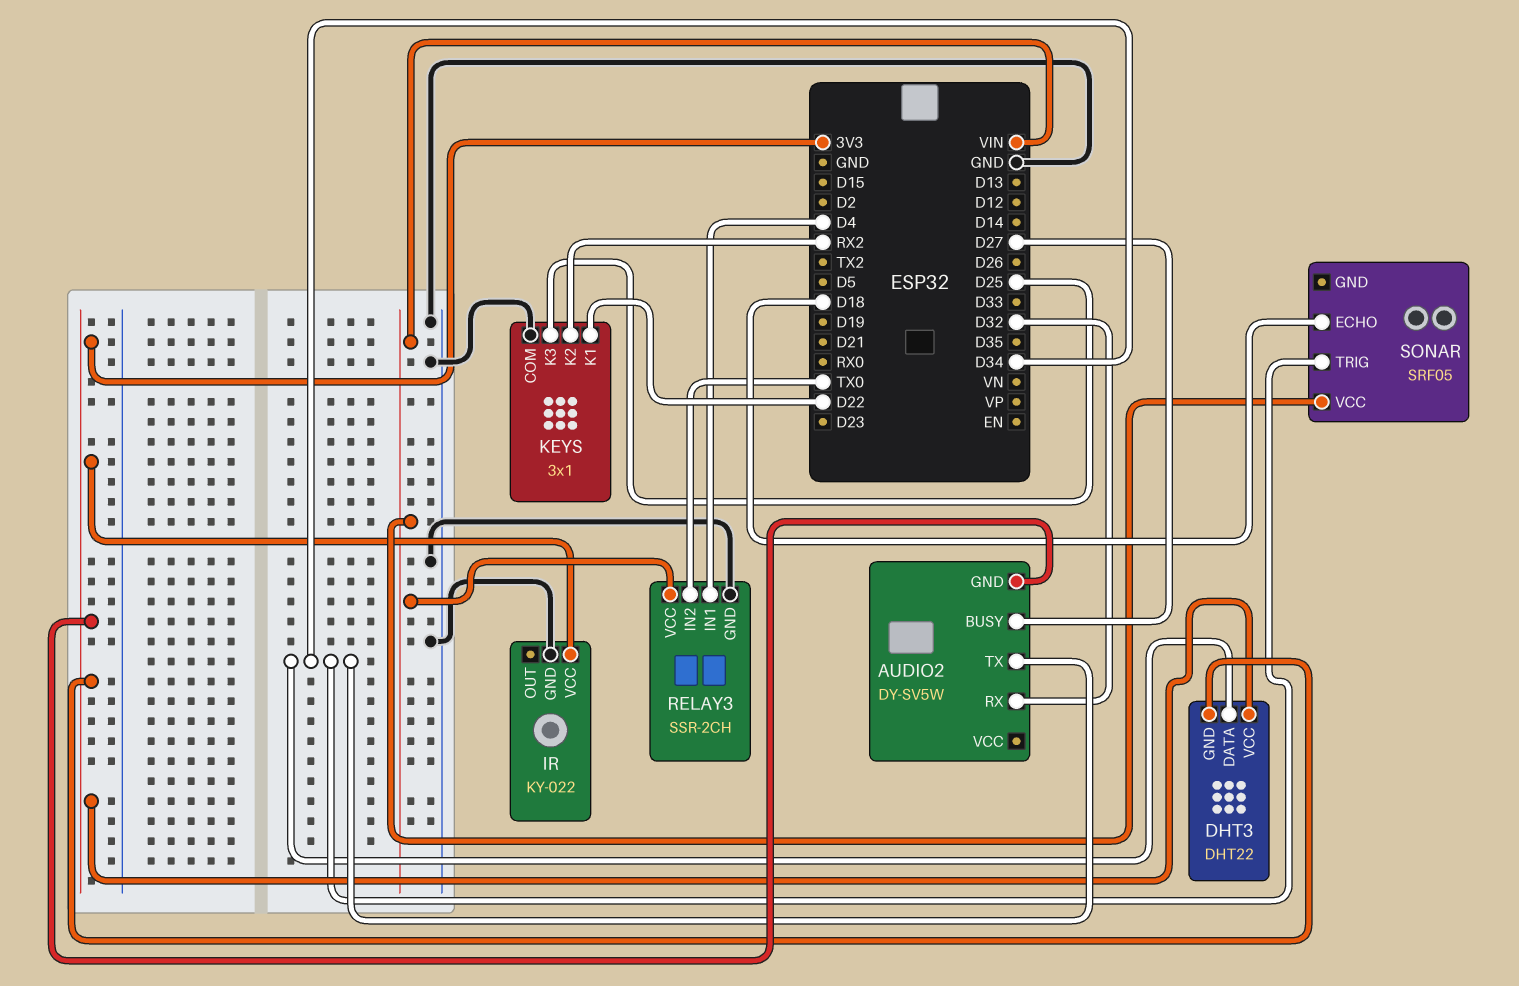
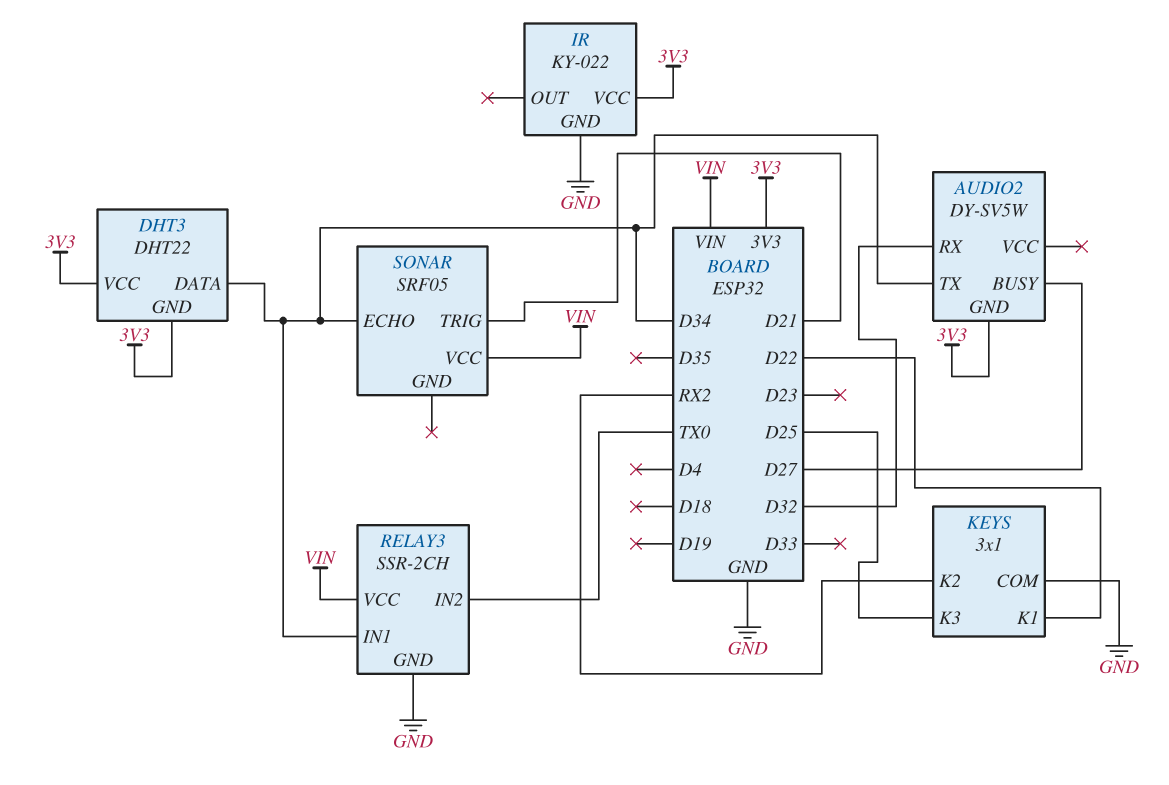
RELAY3 pin IN1: D4 -> D34
SONAR pin ECHO: D18 -> D34
SONAR pin TRIG: D34 -> D21

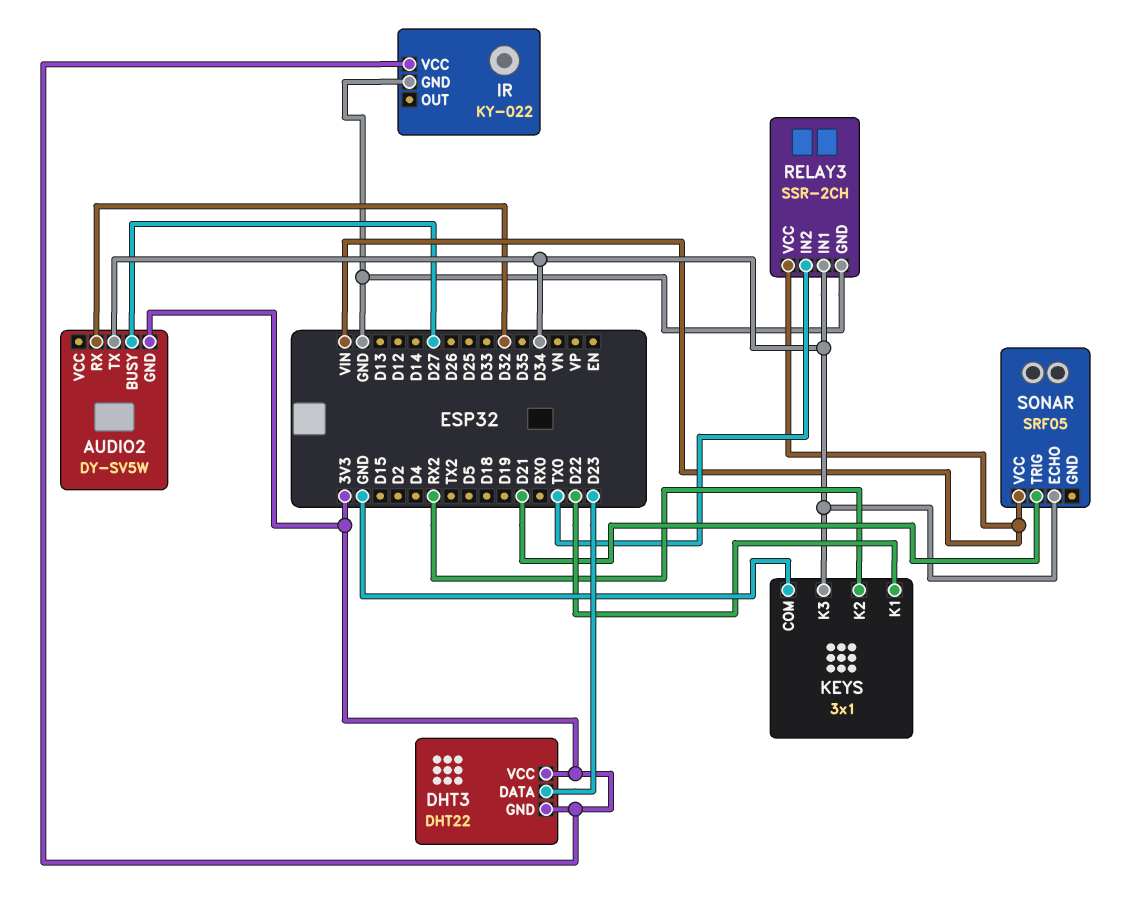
DHT3 pin DATA: D34 -> D23
KEYS pin K3: D25 -> D34

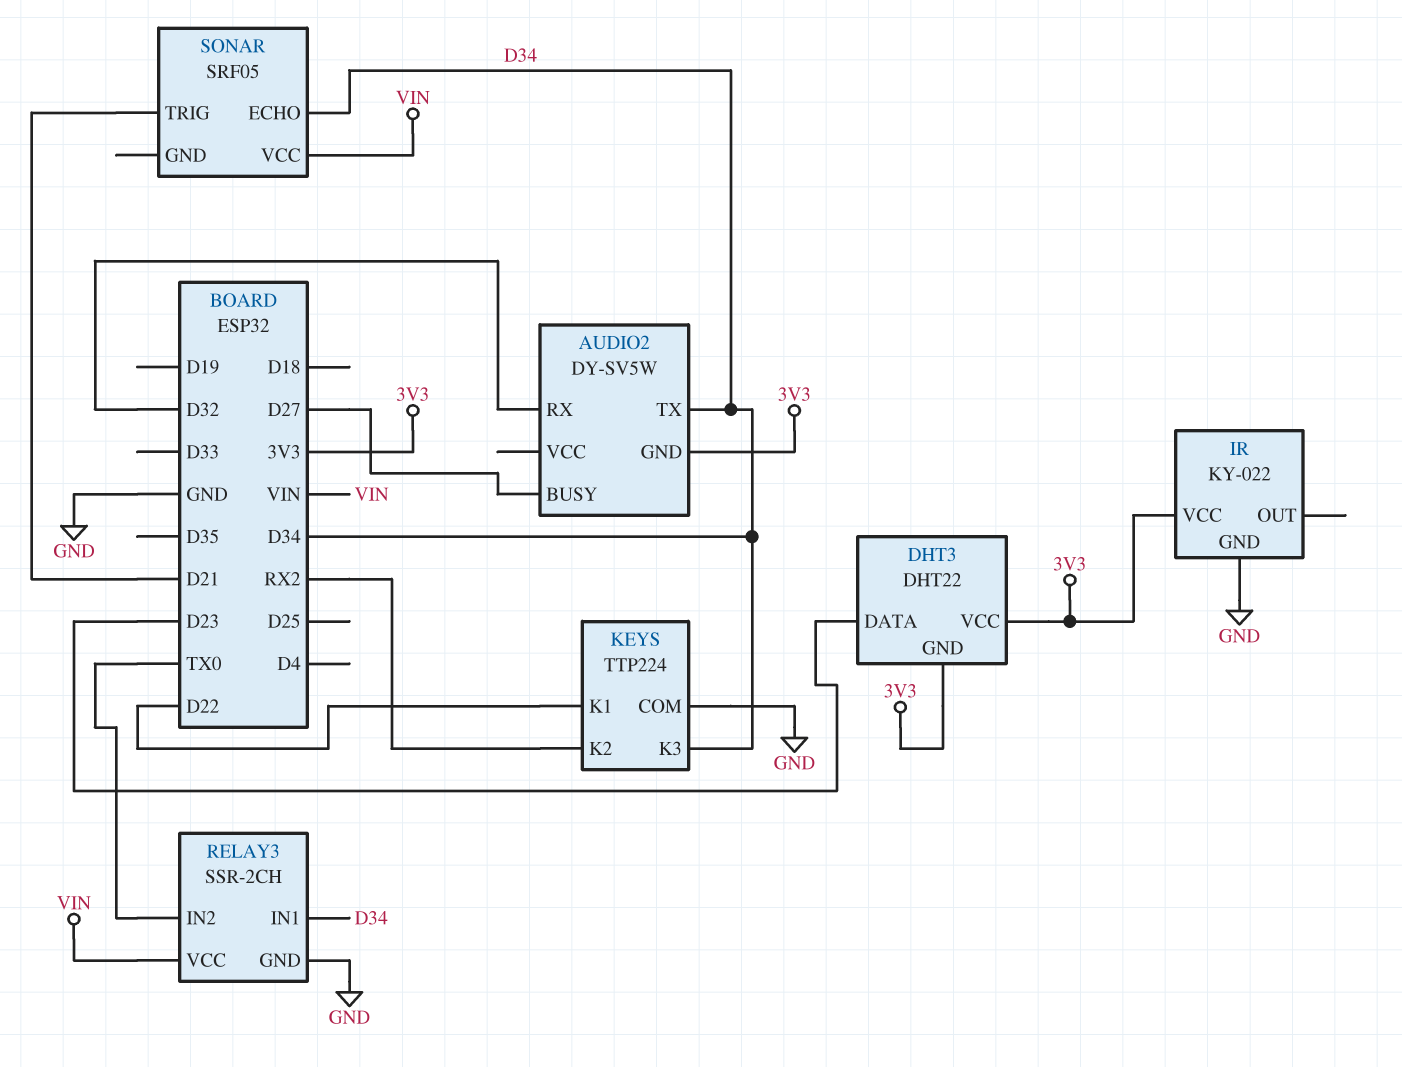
KEYS: 3x1 -> TTP224

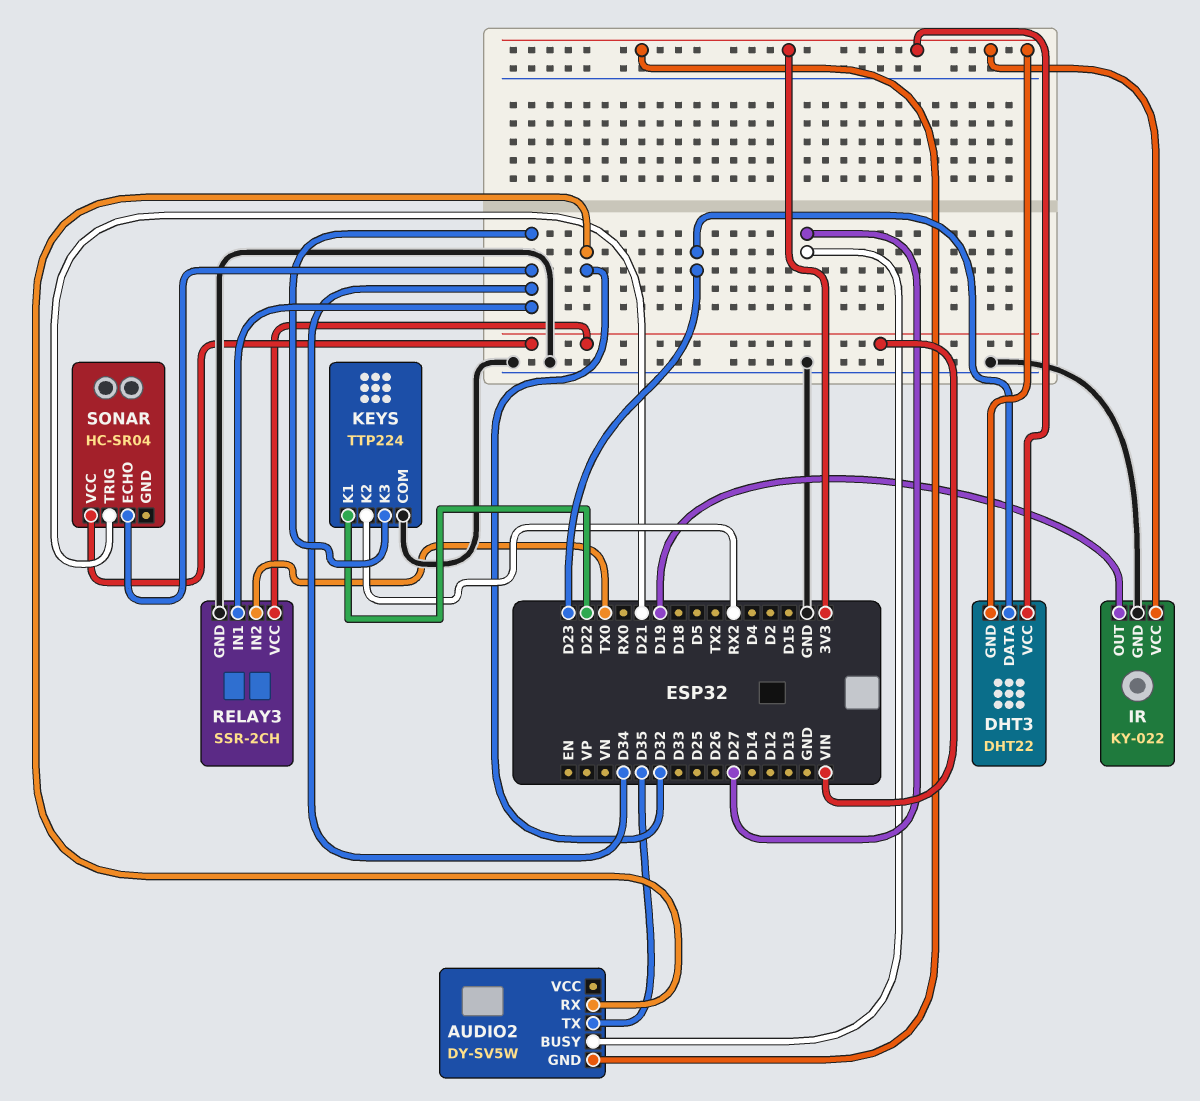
AUDIO2 pin TX: D34 -> D35
IR pin OUT: none -> D19
SONAR: SRF05 -> HC-SR04

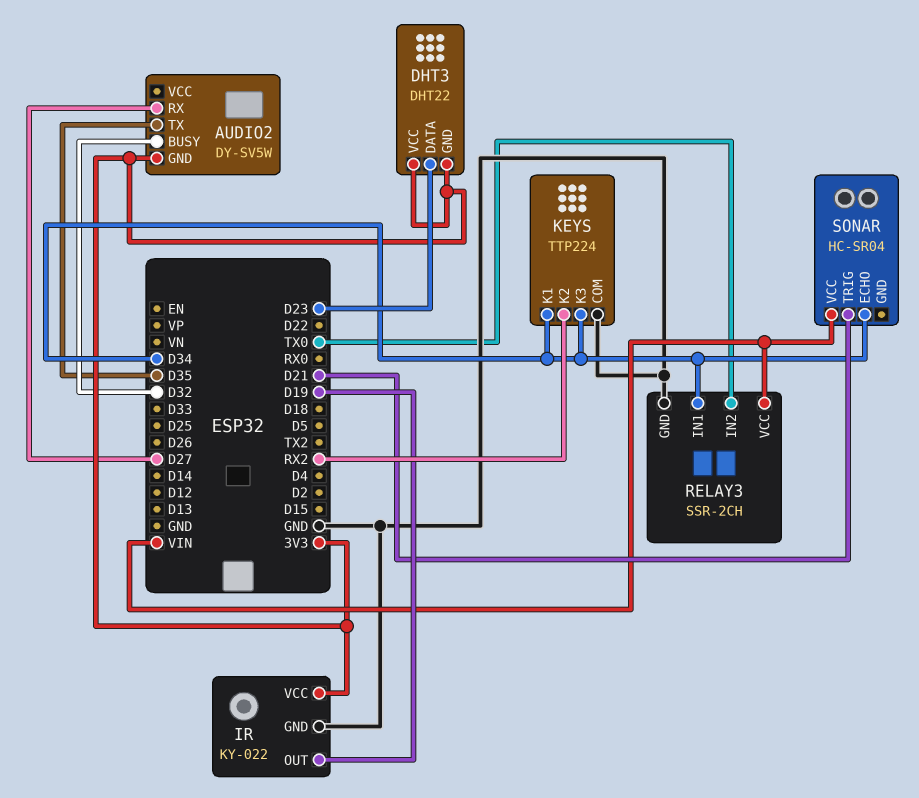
AUDIO2 pin BUSY: D27 -> D32
AUDIO2 pin RX: D32 -> D27
KEYS pin K1: D22 -> D34

